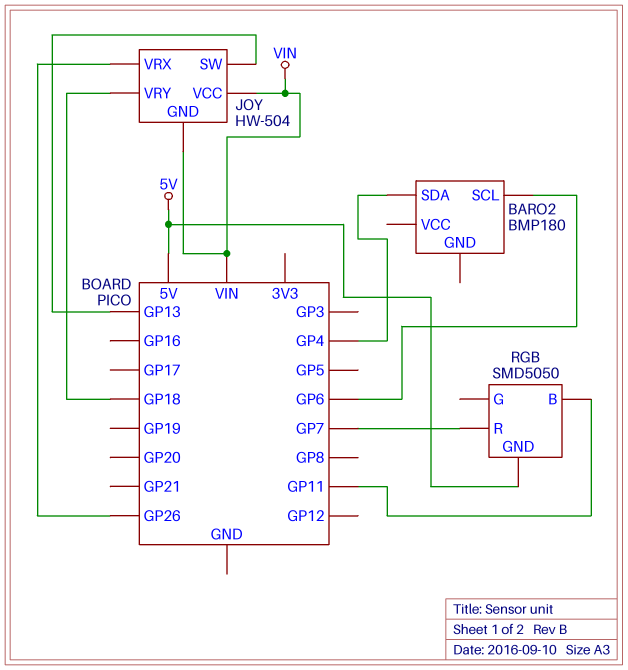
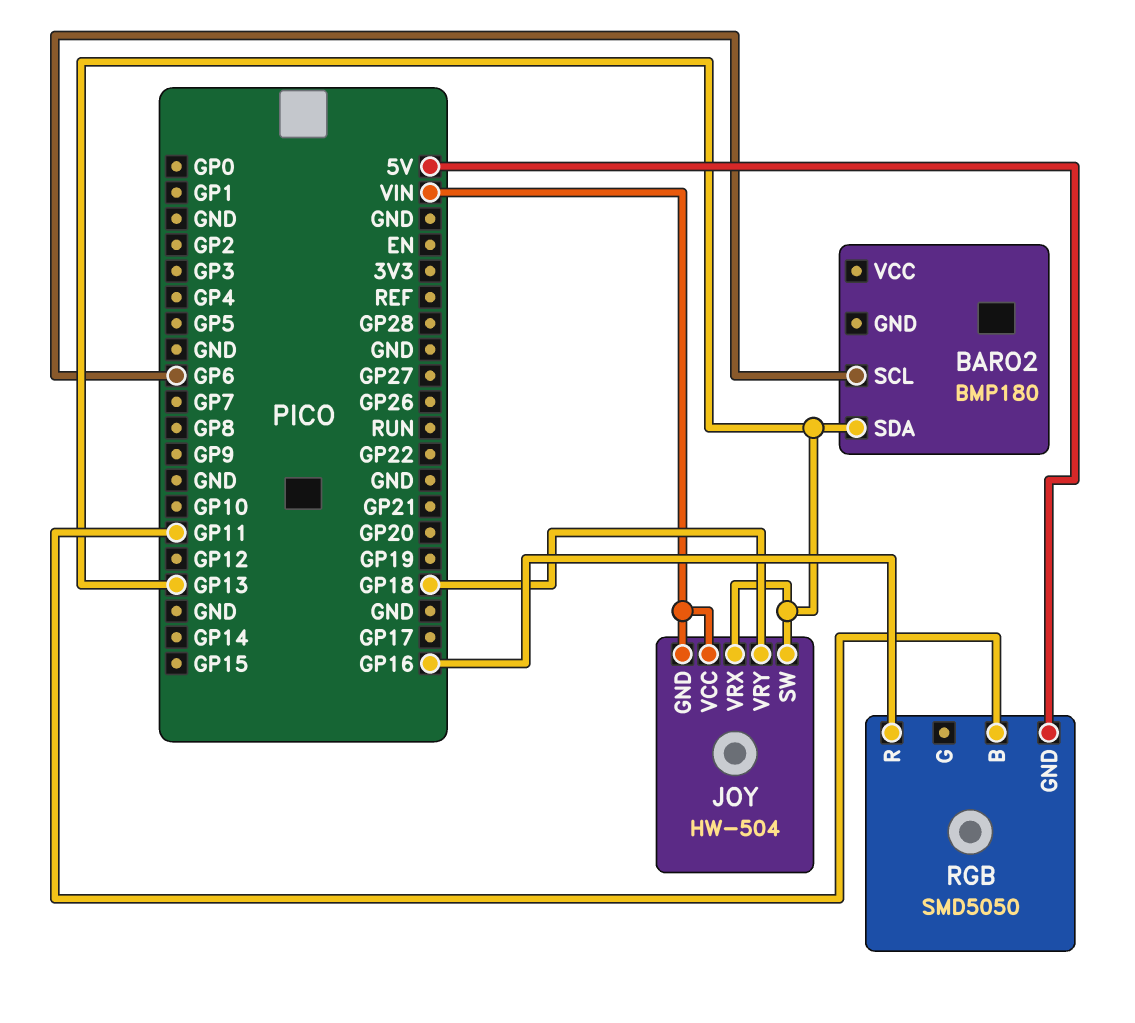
BARO2 pin SDA: GP4 -> GP13
JOY pin VRX: GP26 -> GP13
RGB pin R: GP7 -> GP16

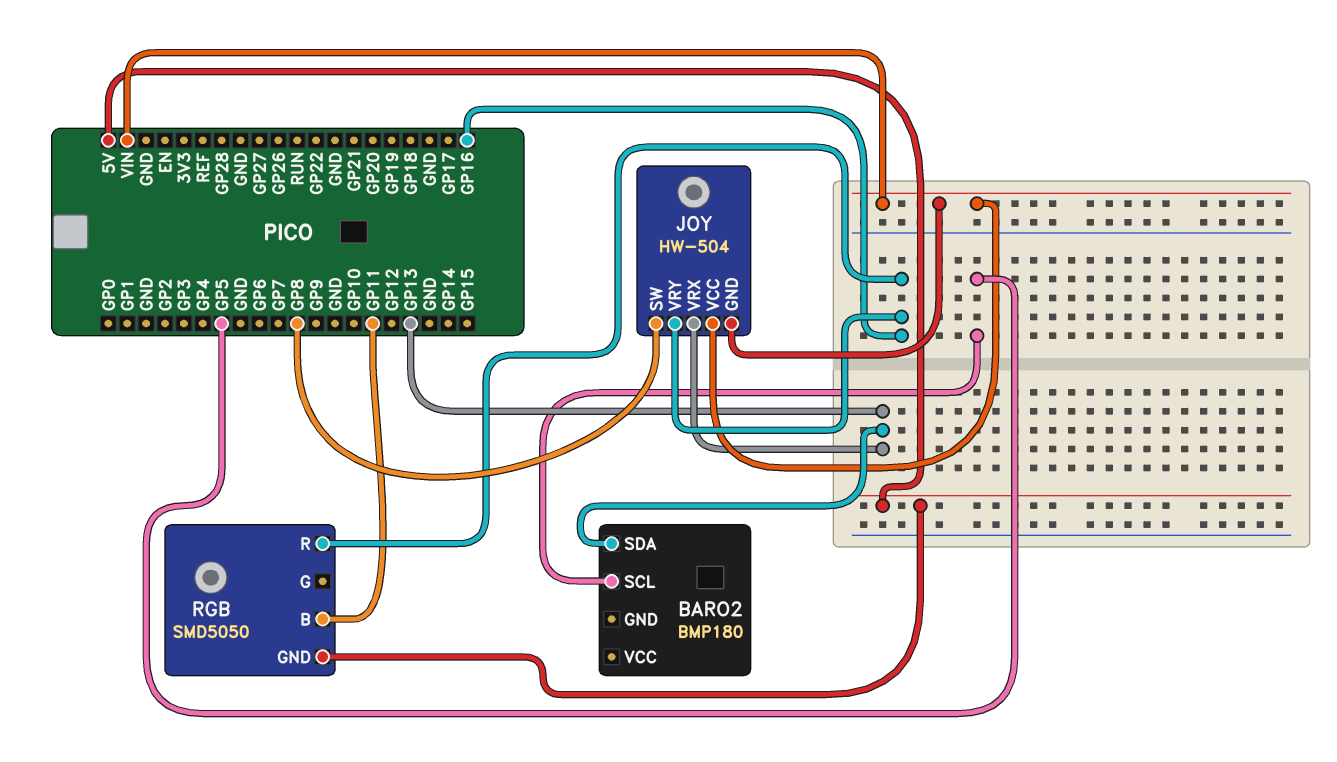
BARO2 pin SCL: GP6 -> GP5
JOY pin SW: GP13 -> GP8
JOY pin VRY: GP18 -> GP16

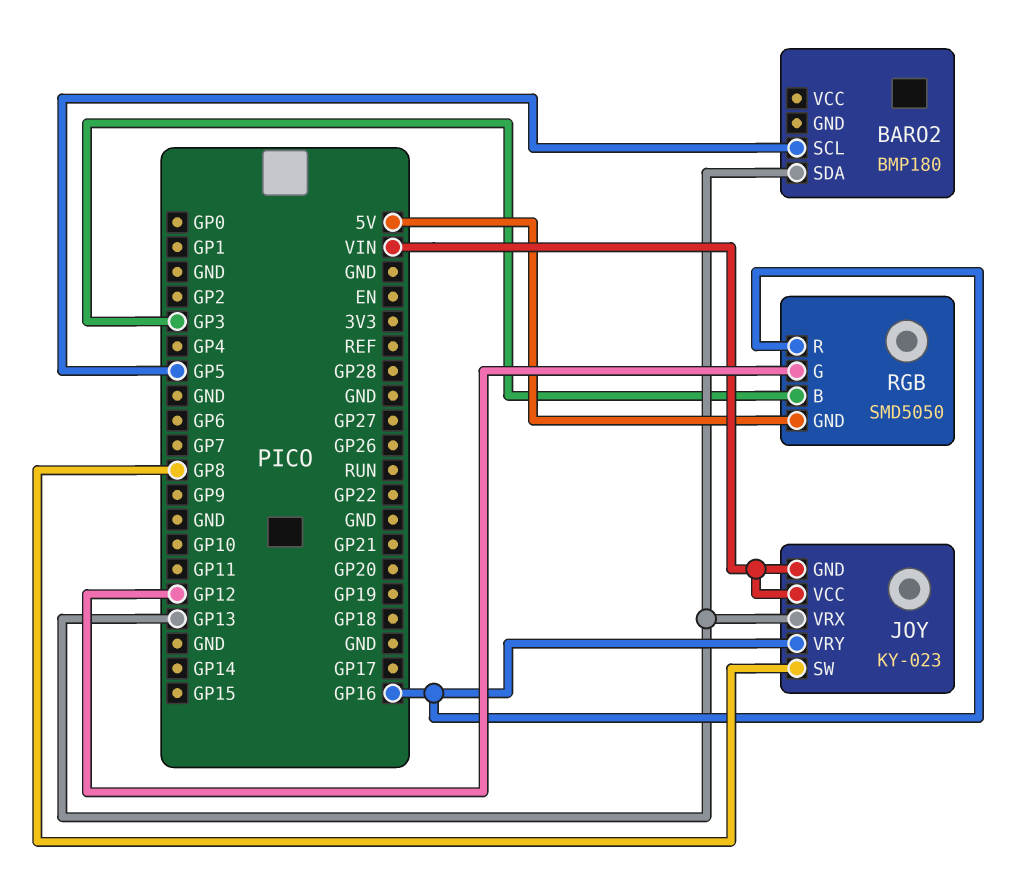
JOY: HW-504 -> KY-023
RGB pin B: GP11 -> GP3
RGB pin G: none -> GP12

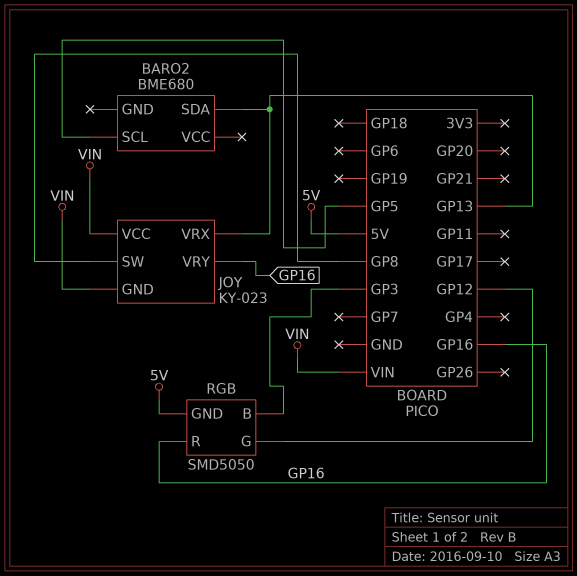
BARO2: BMP180 -> BME680

